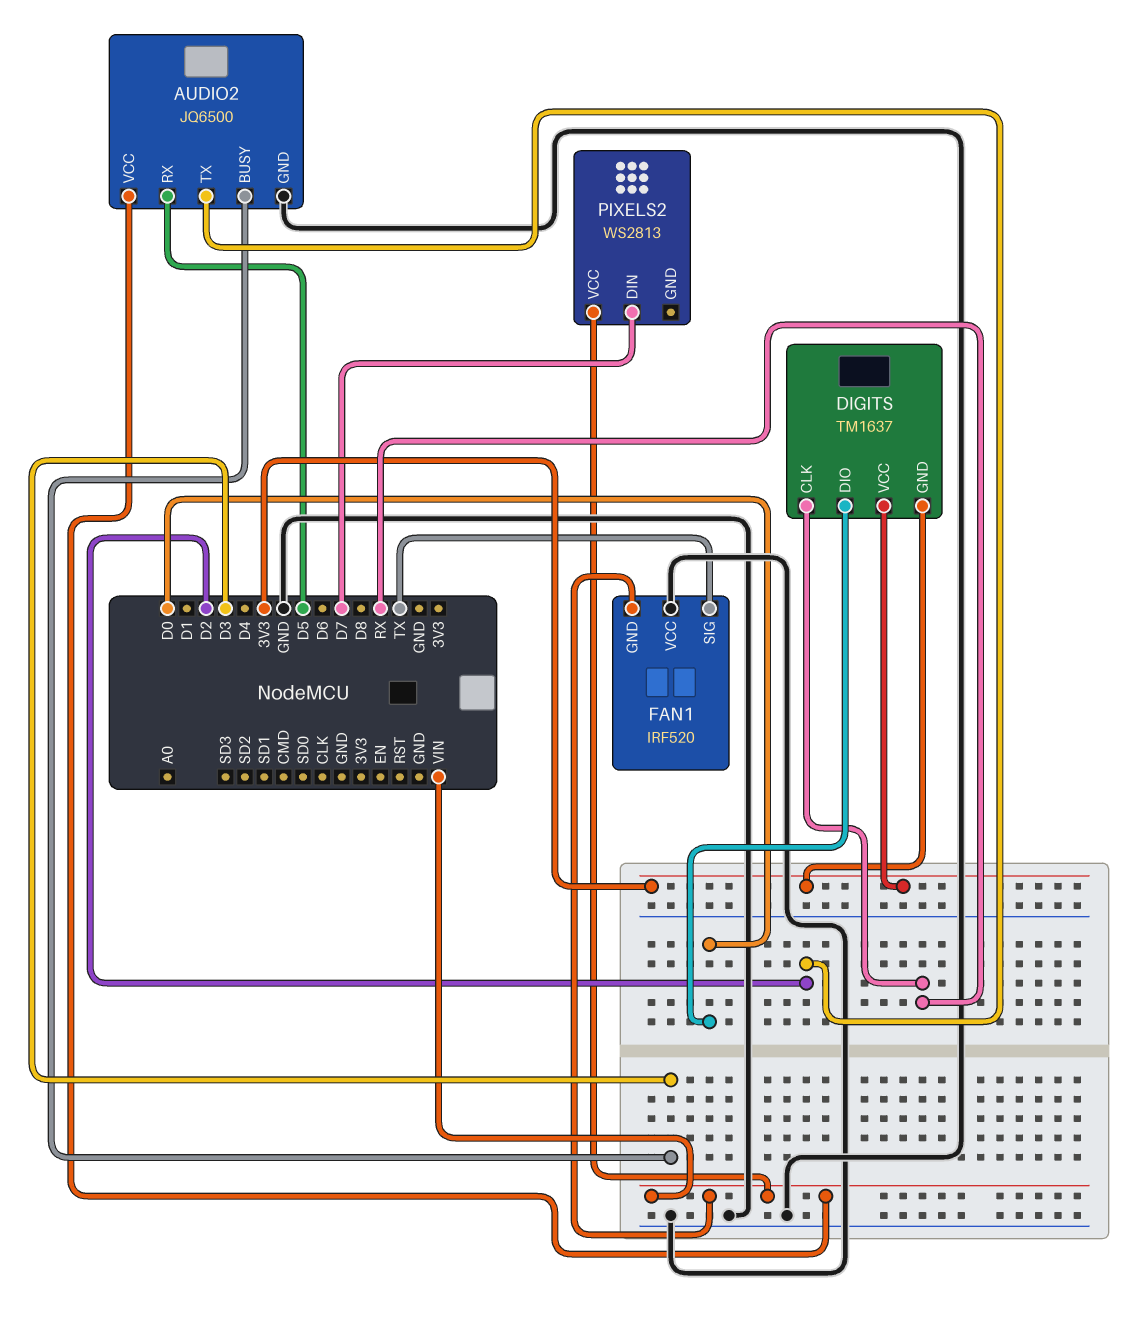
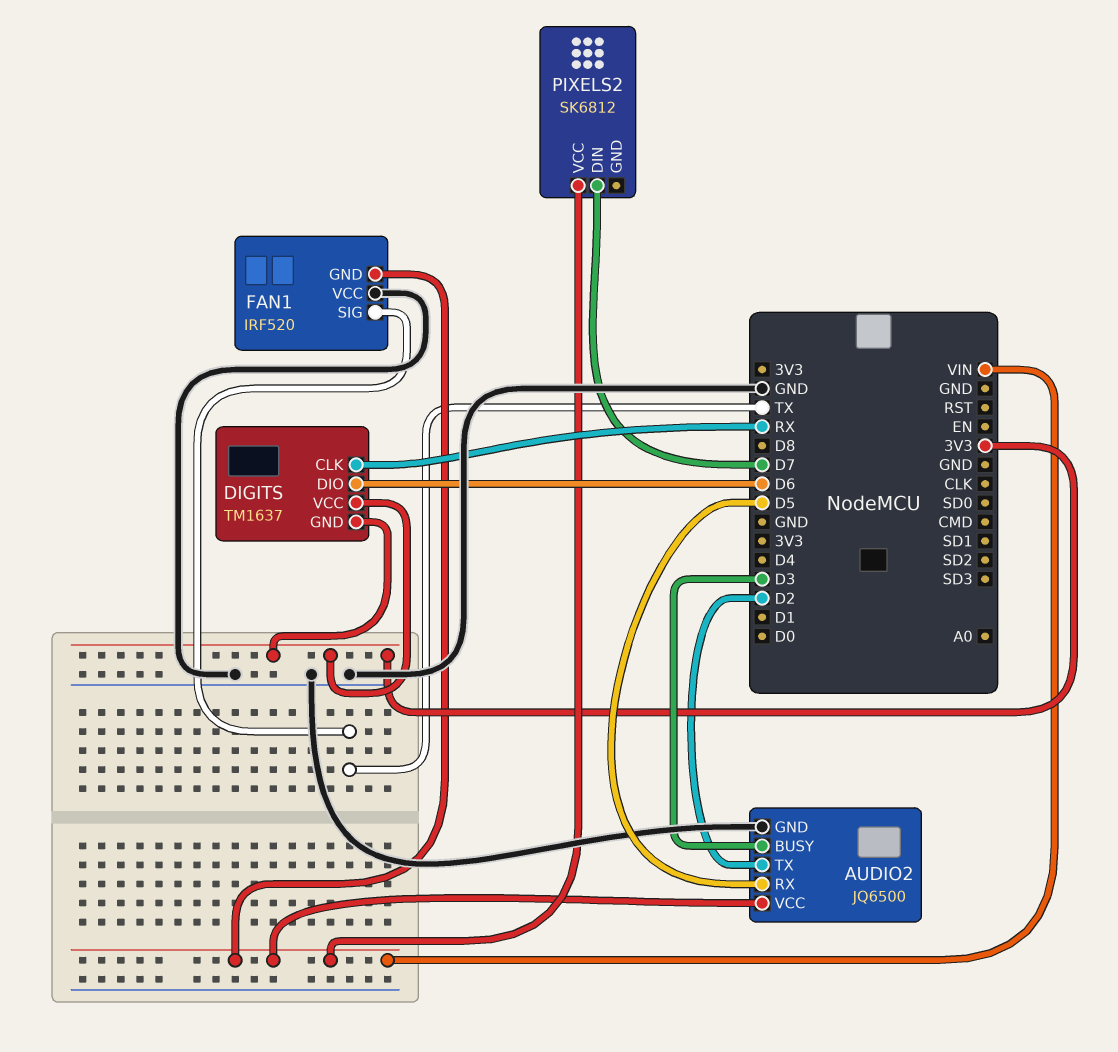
DIGITS pin DIO: D0 -> D6
PIXELS2: WS2813 -> SK6812

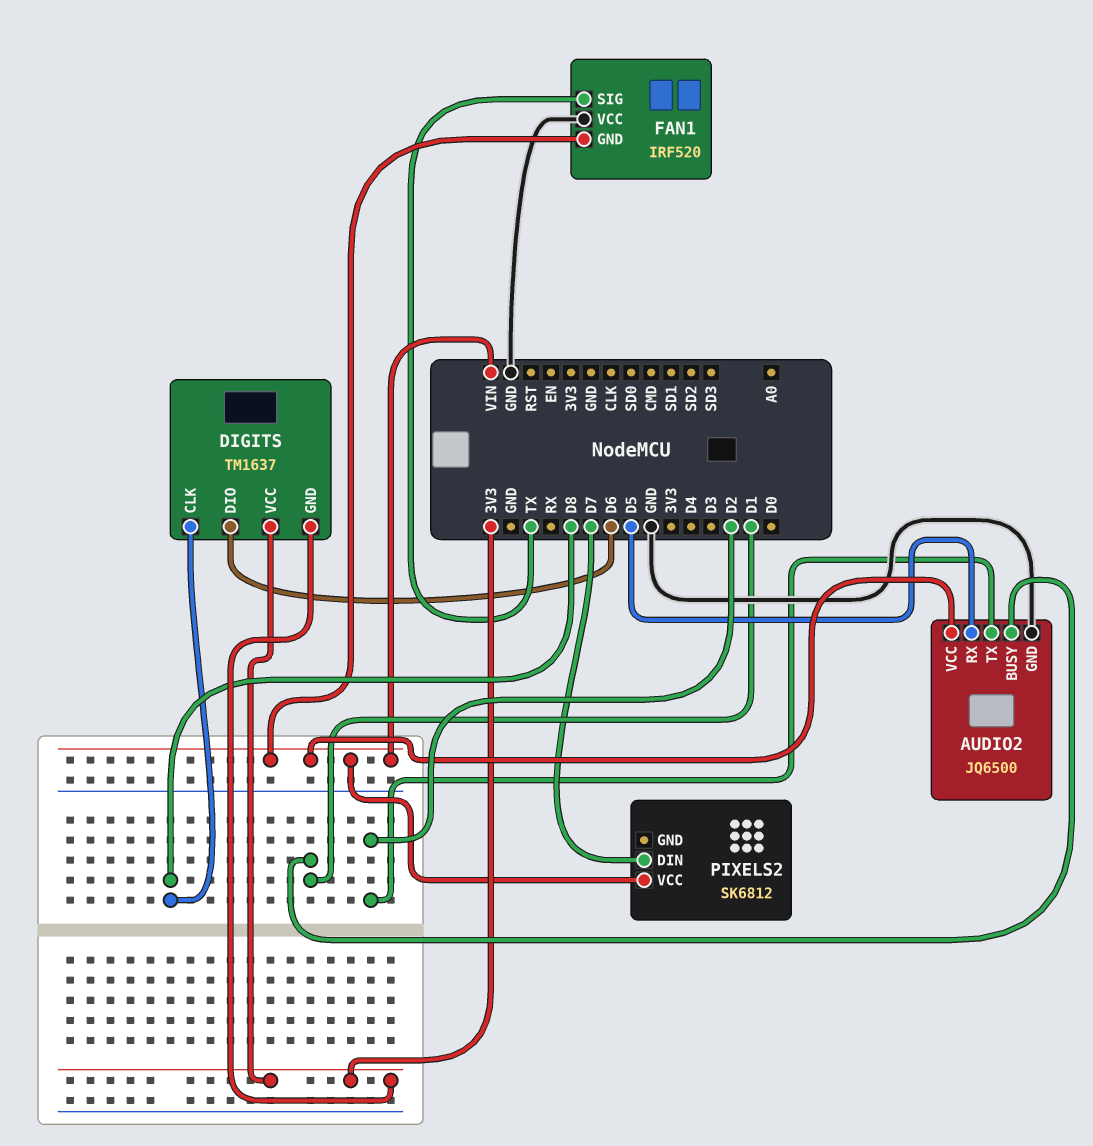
AUDIO2 pin BUSY: D3 -> D1
DIGITS pin CLK: RX -> D8

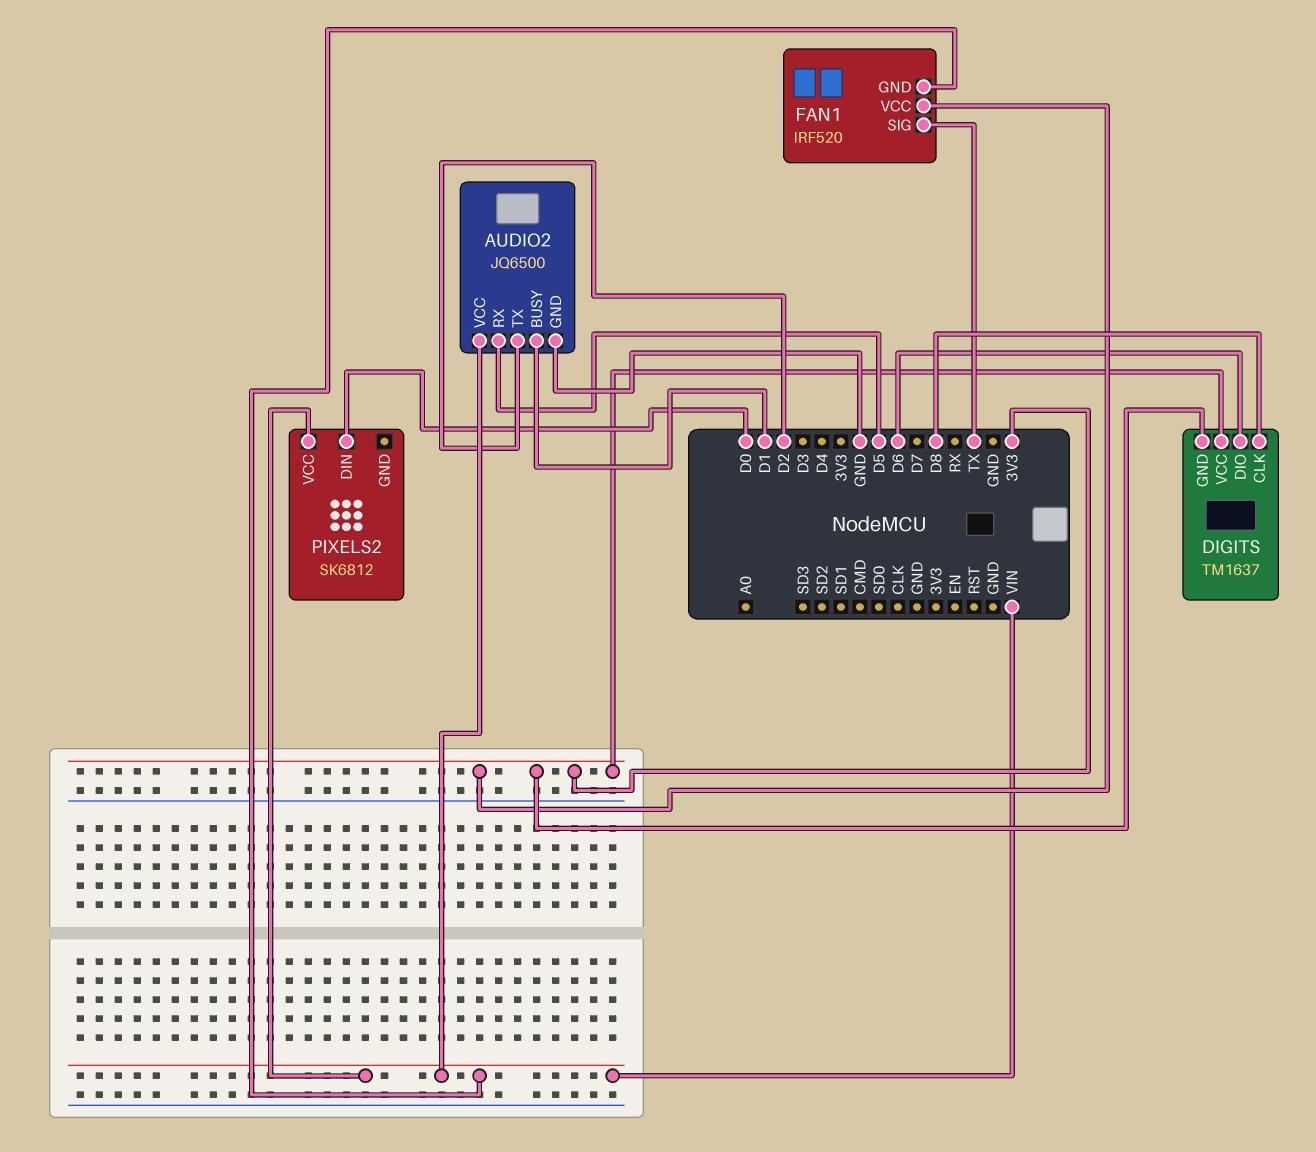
FAN1 pin VCC: GND -> 3V3
PIXELS2 pin DIN: D7 -> D0

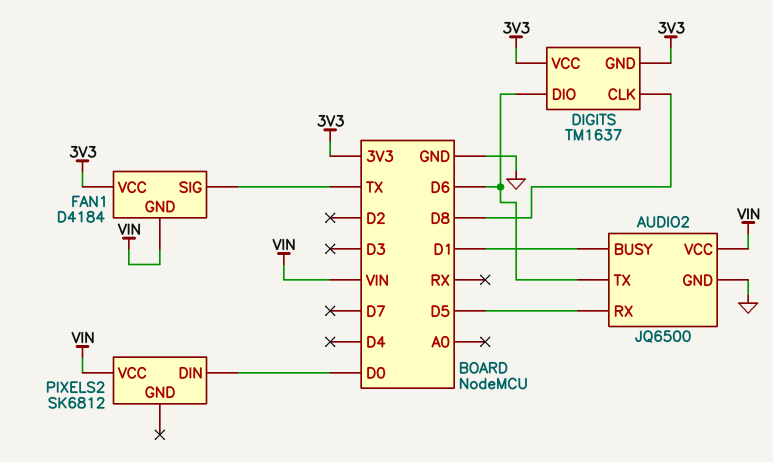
AUDIO2 pin TX: D2 -> D6
FAN1: IRF520 -> D4184

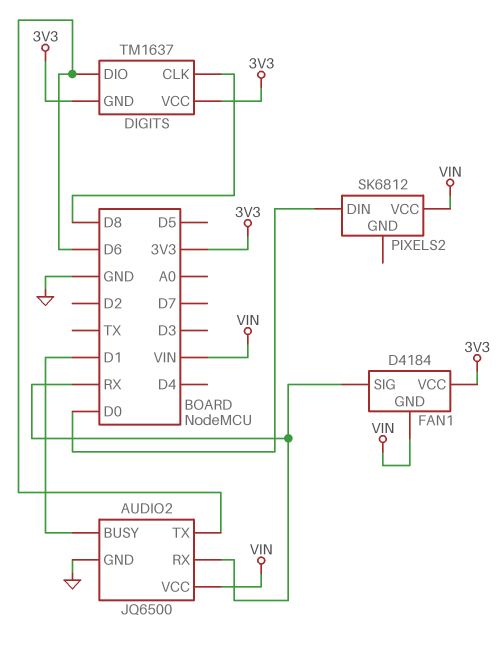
AUDIO2 pin RX: D5 -> RX
FAN1 pin SIG: TX -> RX

